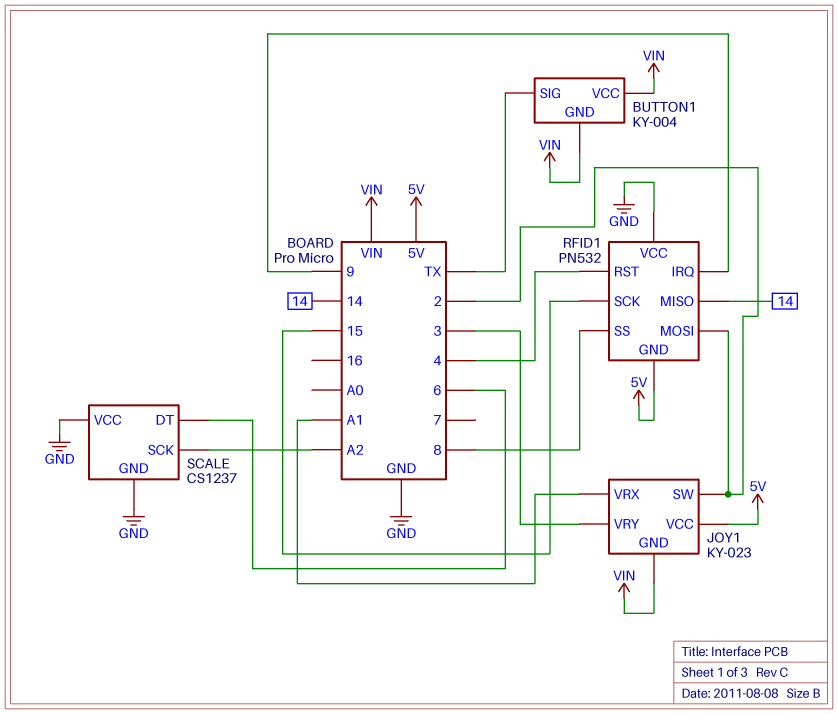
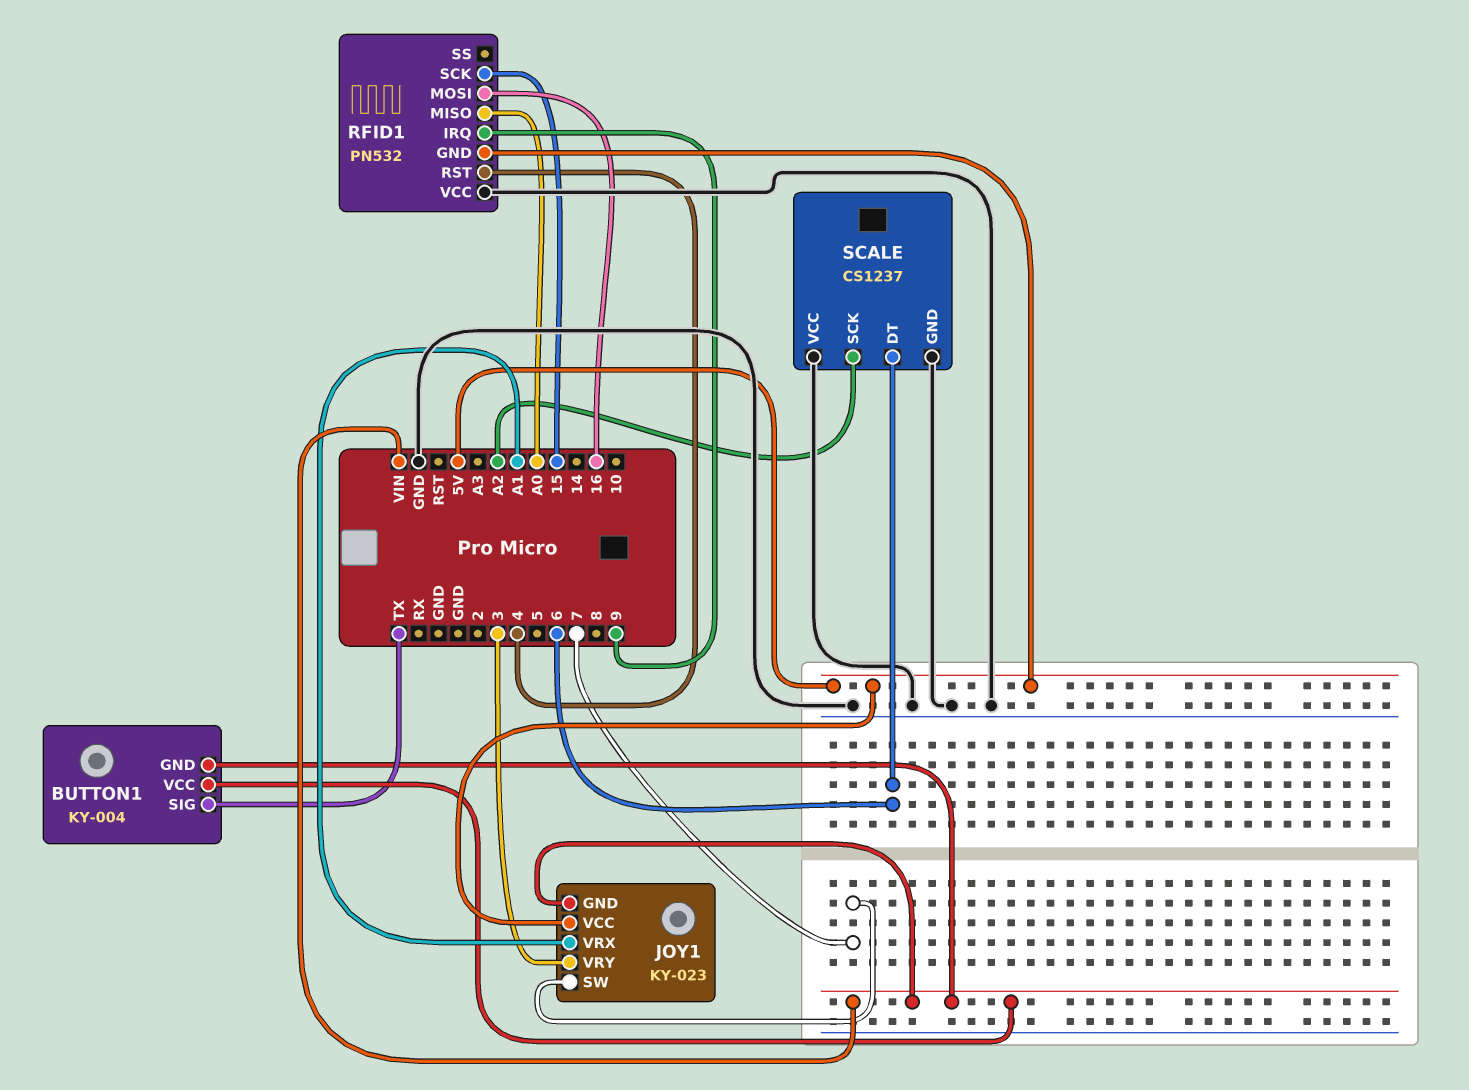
JOY1 pin SW: 2 -> 7
RFID1 pin MISO: 14 -> A0
RFID1 pin MOSI: 2 -> 16
RFID1 pin SS: 8 -> none

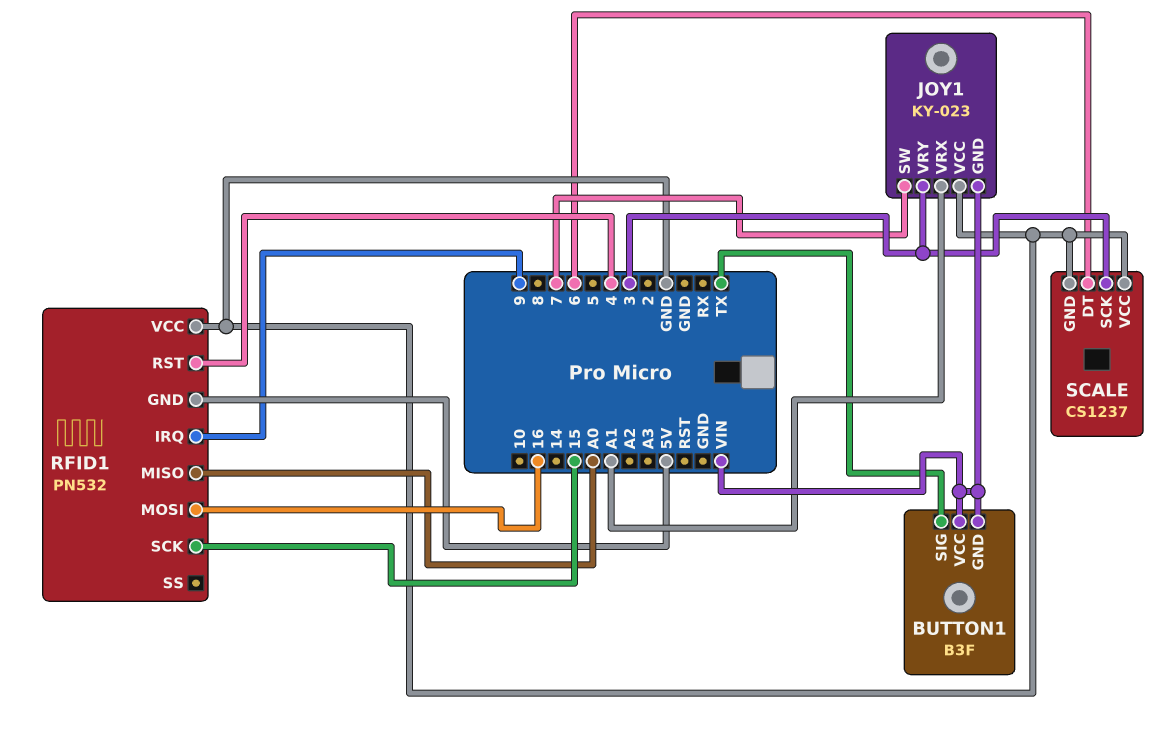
BUTTON1: KY-004 -> B3F
JOY1 pin VCC: 5V -> GND
SCALE pin SCK: A2 -> 3

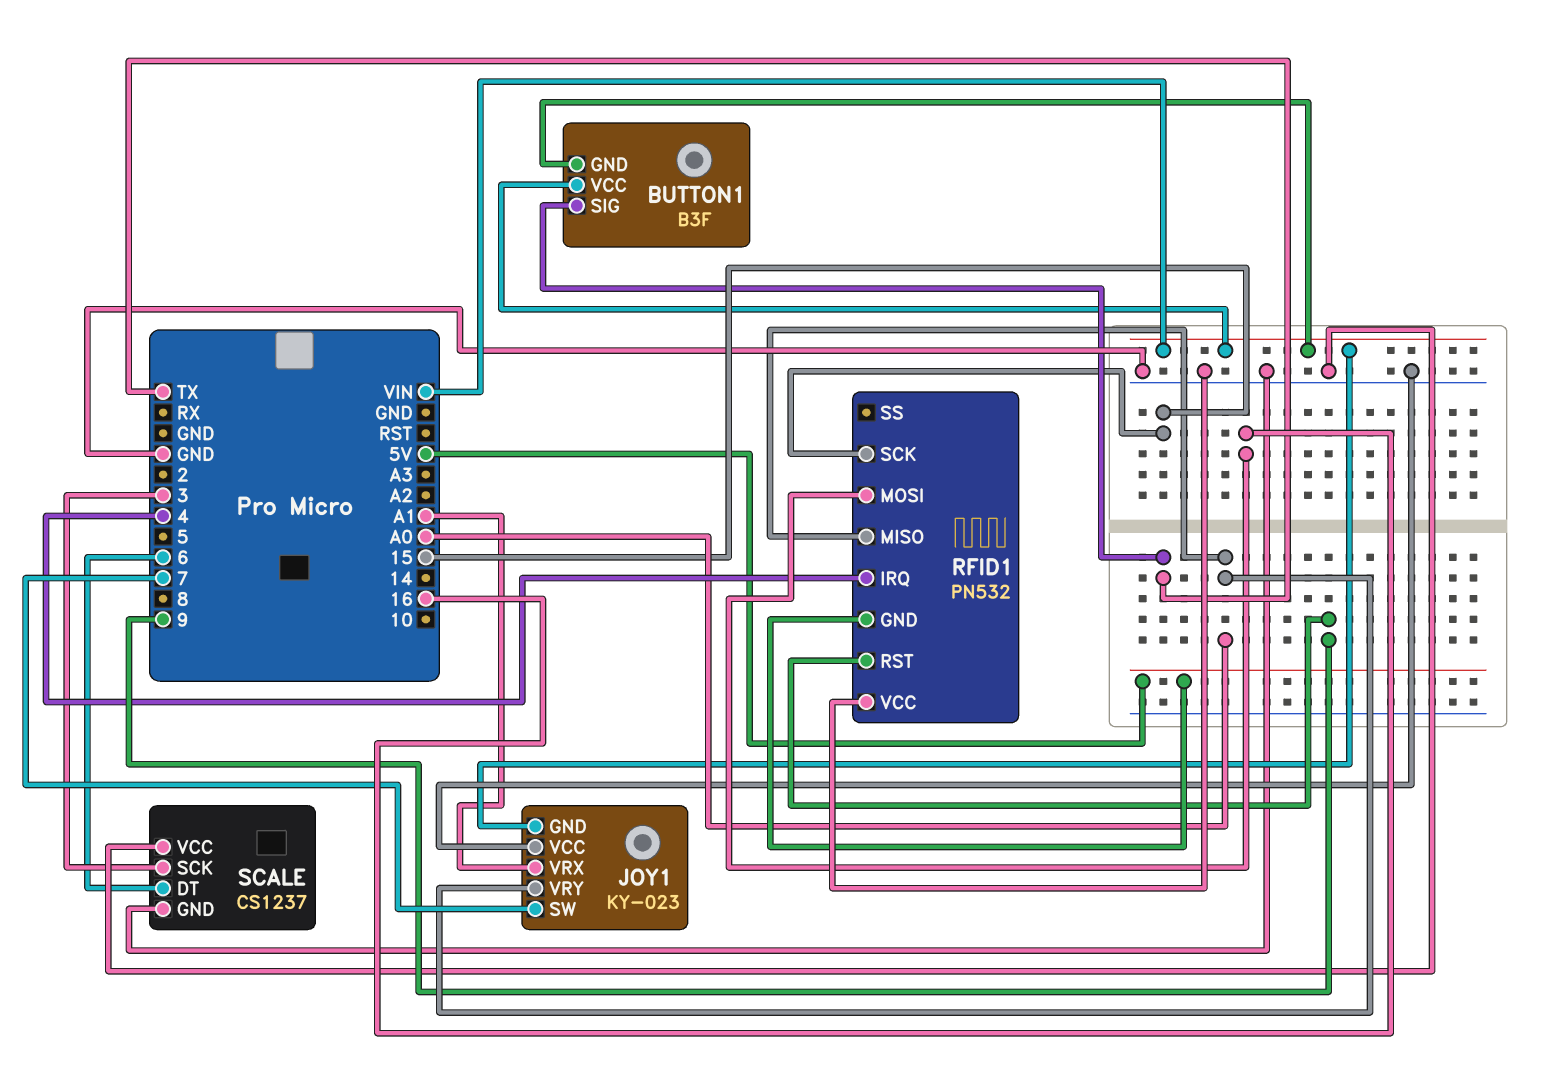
JOY1 pin VRY: 3 -> A0
RFID1 pin IRQ: 9 -> 4
RFID1 pin RST: 4 -> 9

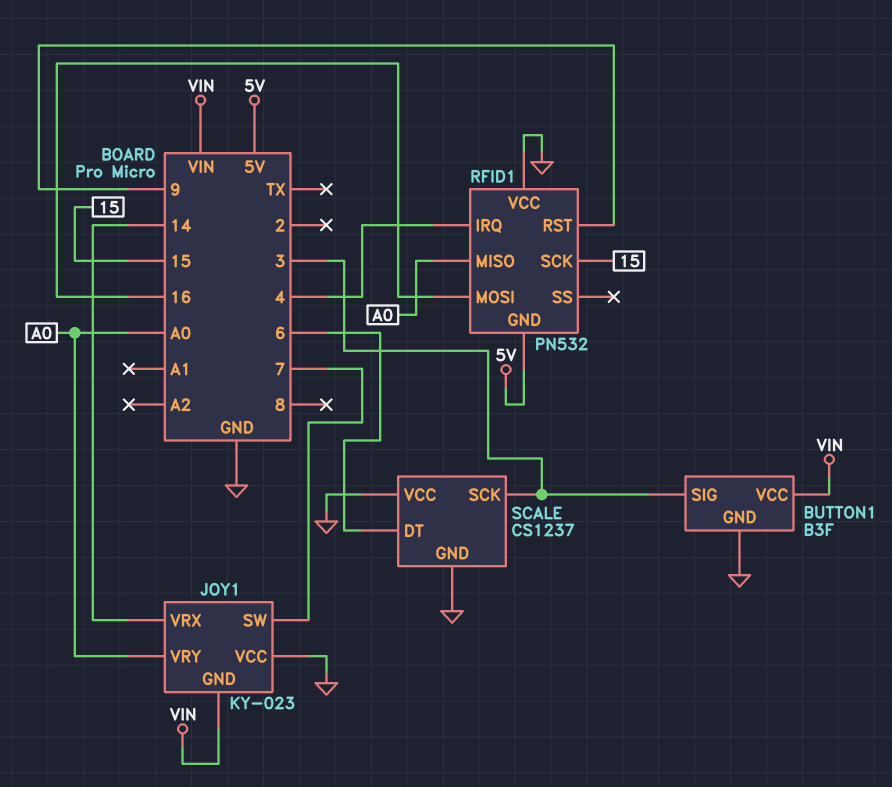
BUTTON1 pin GND: VIN -> GND
BUTTON1 pin SIG: TX -> 3
JOY1 pin VRX: A1 -> 14

